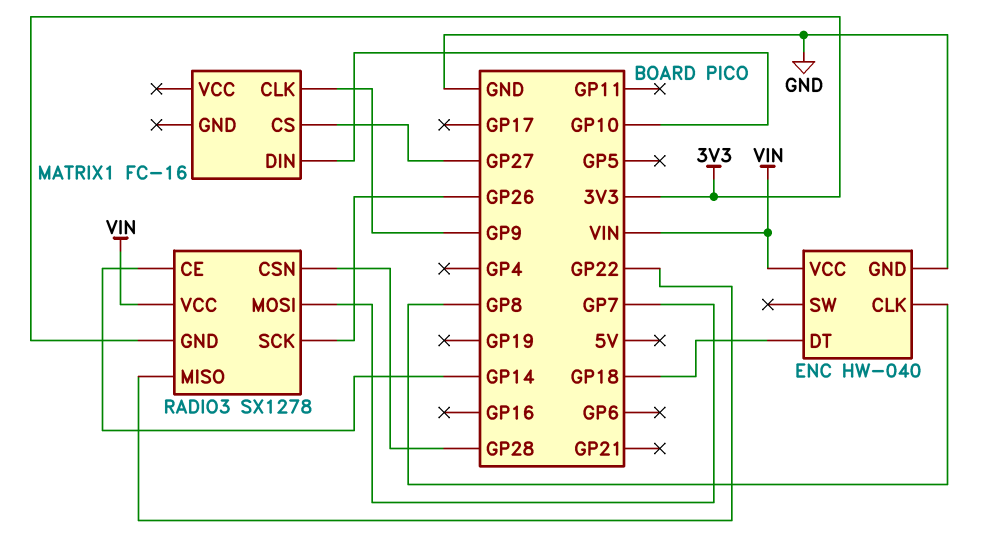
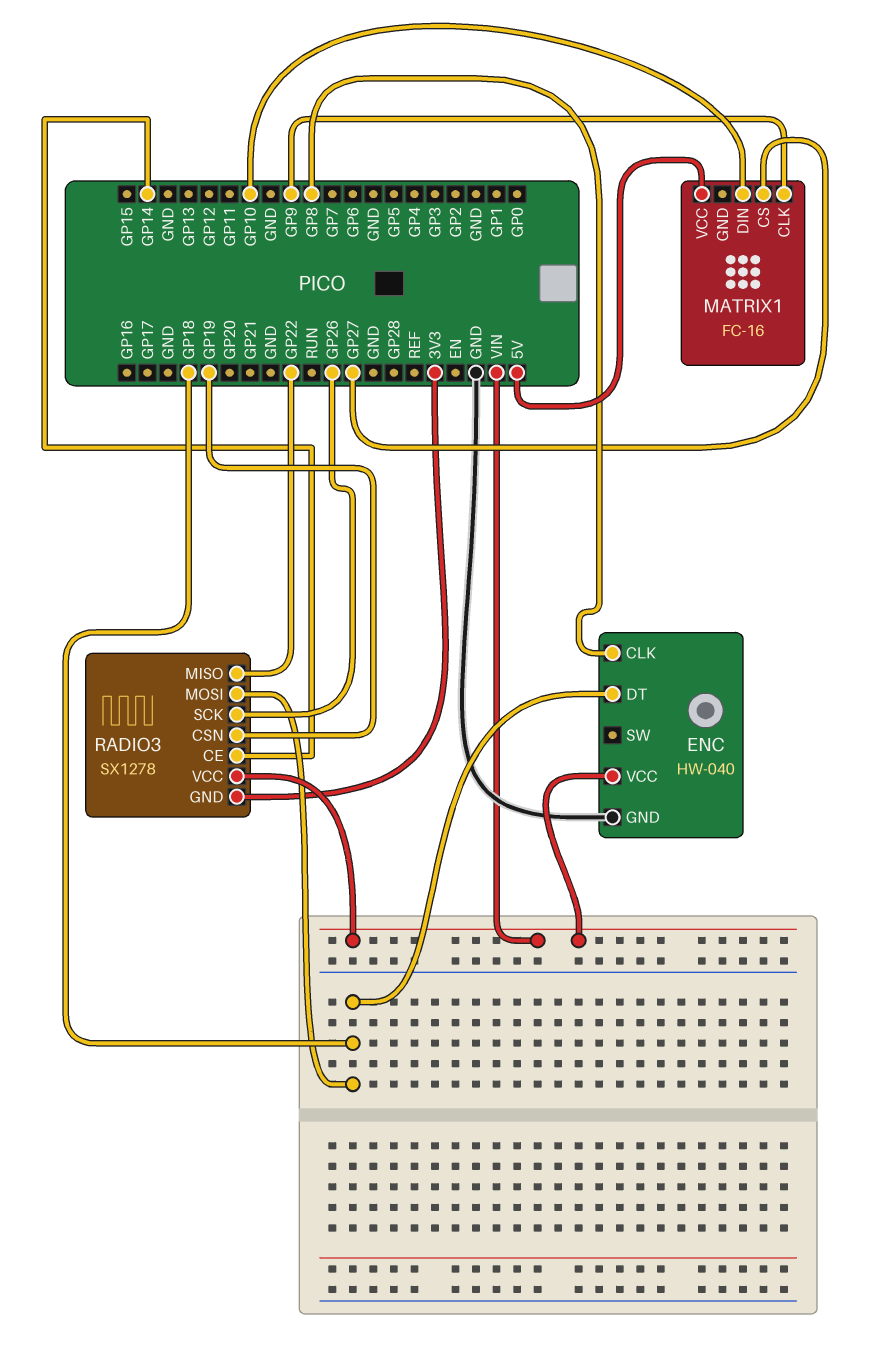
MATRIX1 pin VCC: none -> 5V
RADIO3 pin CSN: GP28 -> GP19
RADIO3 pin MOSI: GP7 -> GP18

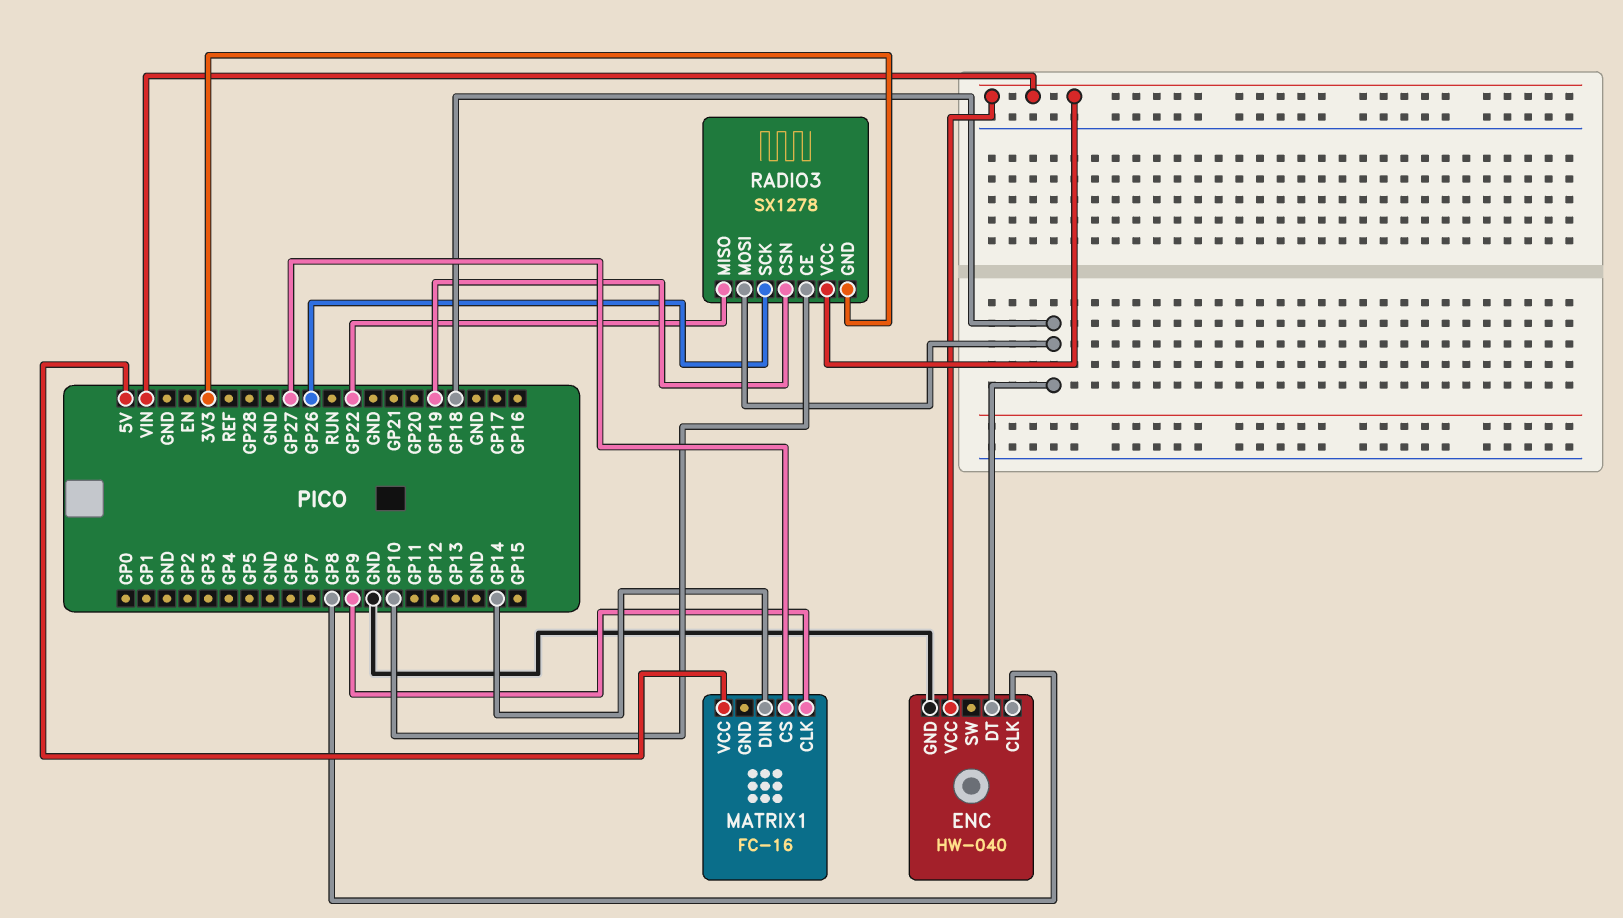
MATRIX1 pin DIN: GP10 -> GP14
RADIO3 pin CE: GP14 -> GP10

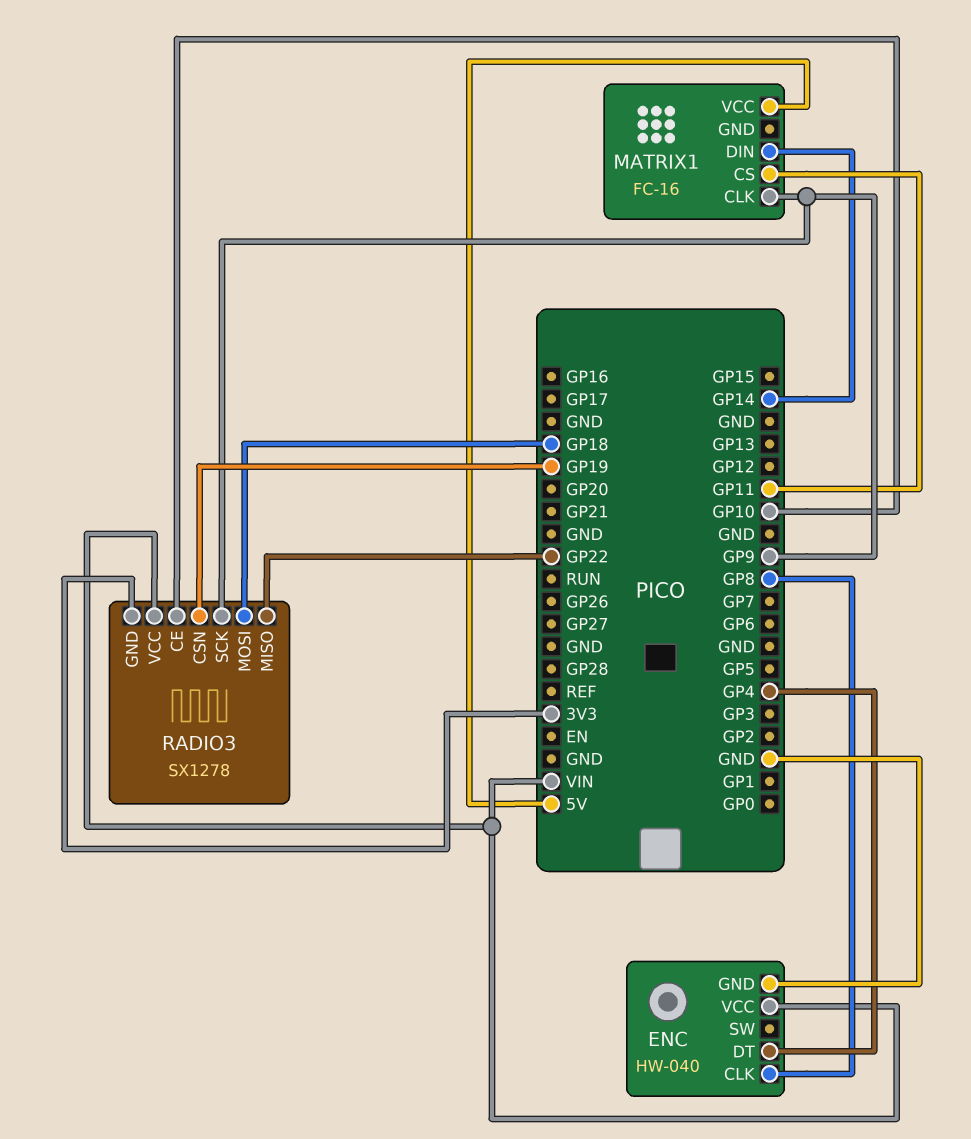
ENC pin DT: GP18 -> GP4
MATRIX1 pin CS: GP27 -> GP11
RADIO3 pin SCK: GP26 -> GP9

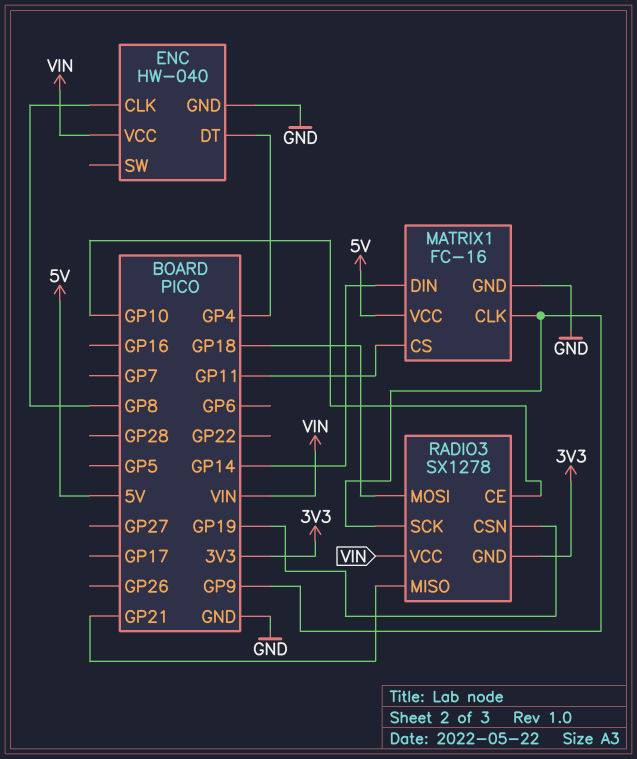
MATRIX1 pin GND: none -> GND
RADIO3 pin MISO: GP22 -> GP21

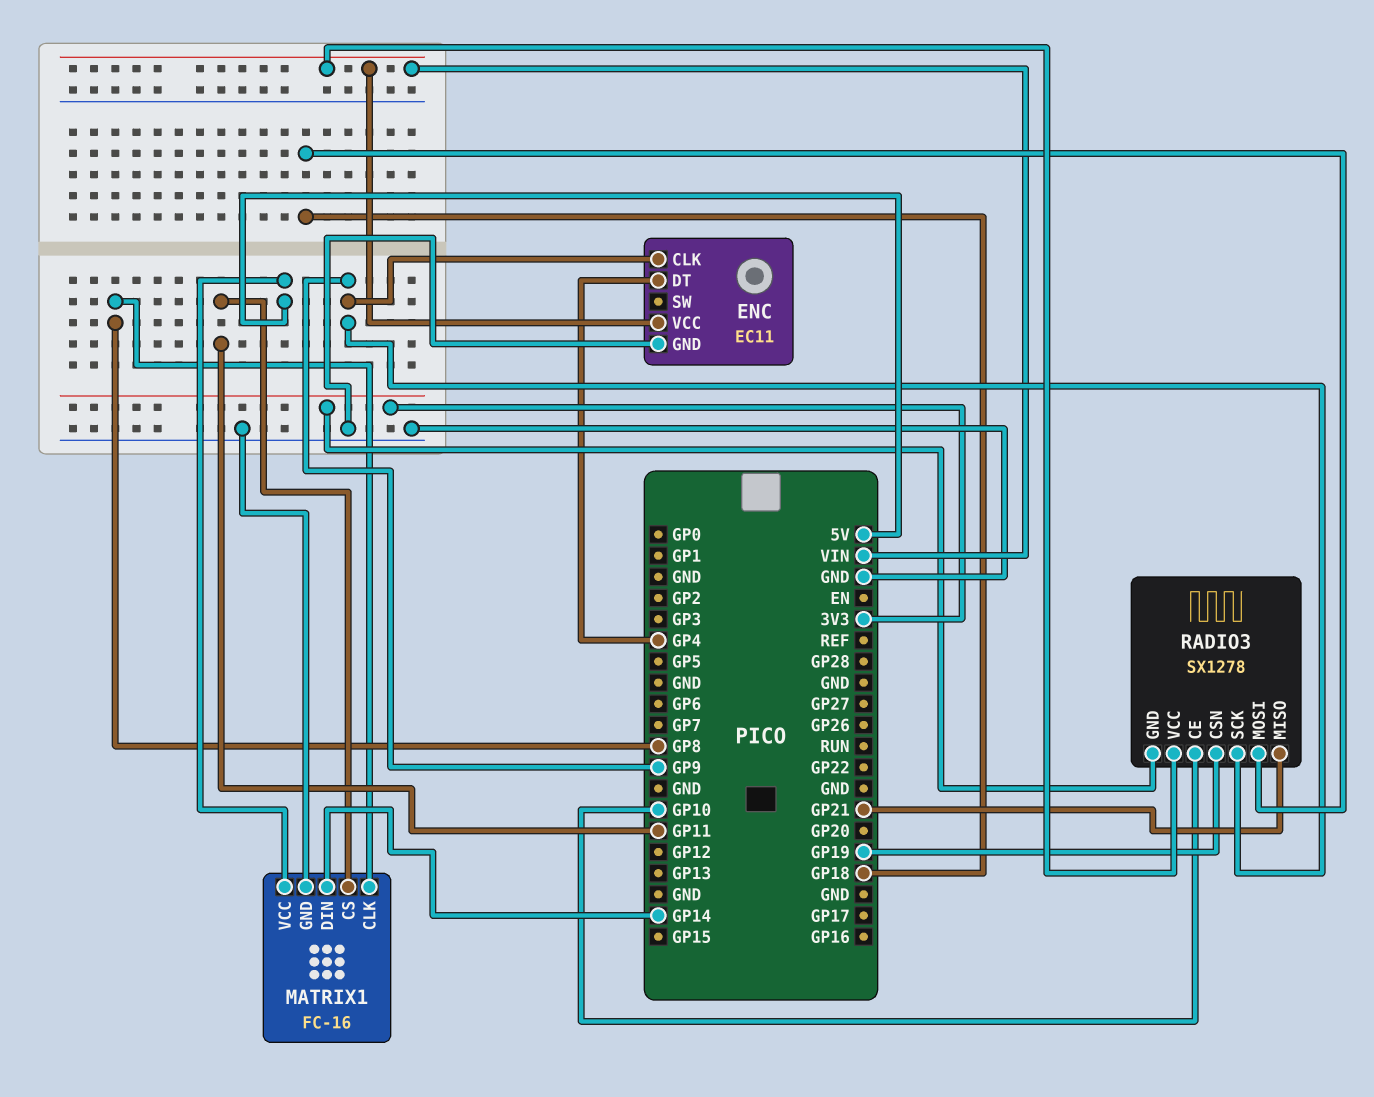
ENC: HW-040 -> EC11
ENC pin CLK: GP8 -> GP9
MATRIX1 pin CLK: GP9 -> GP8

